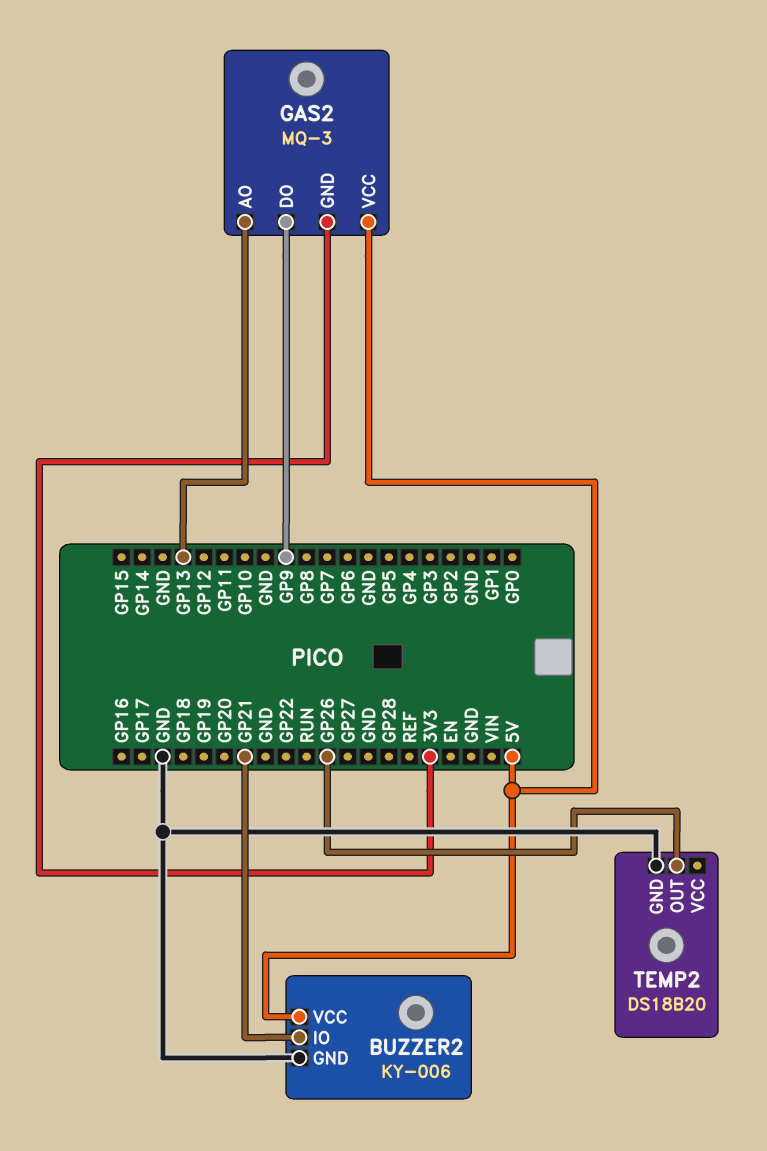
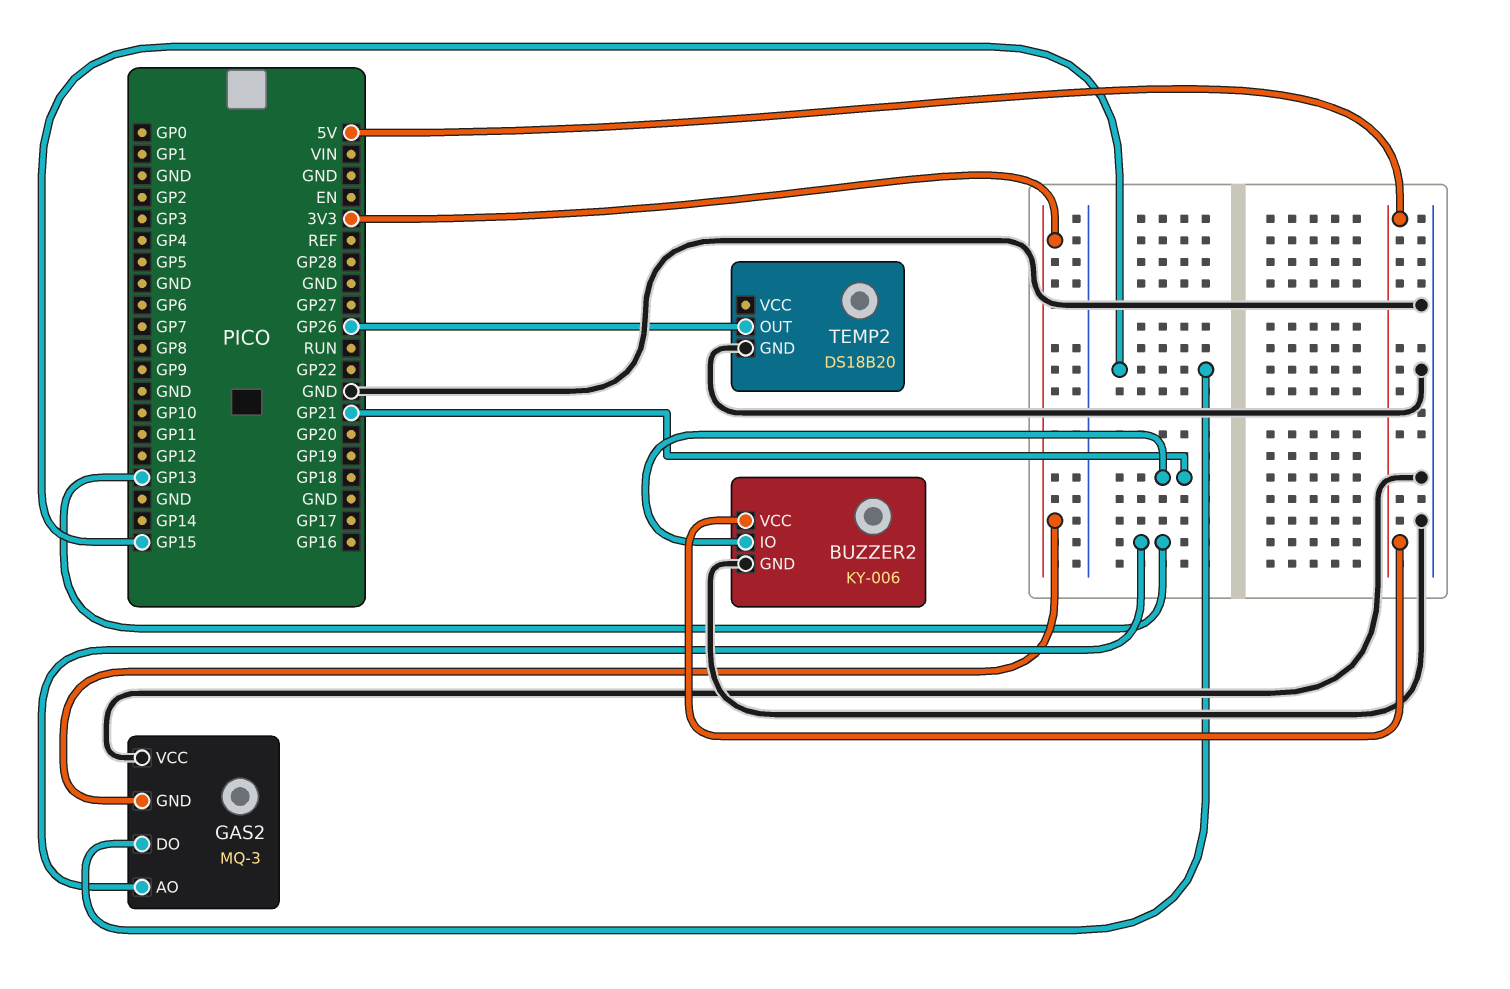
GAS2 pin DO: GP9 -> GP15
GAS2 pin VCC: 5V -> GND

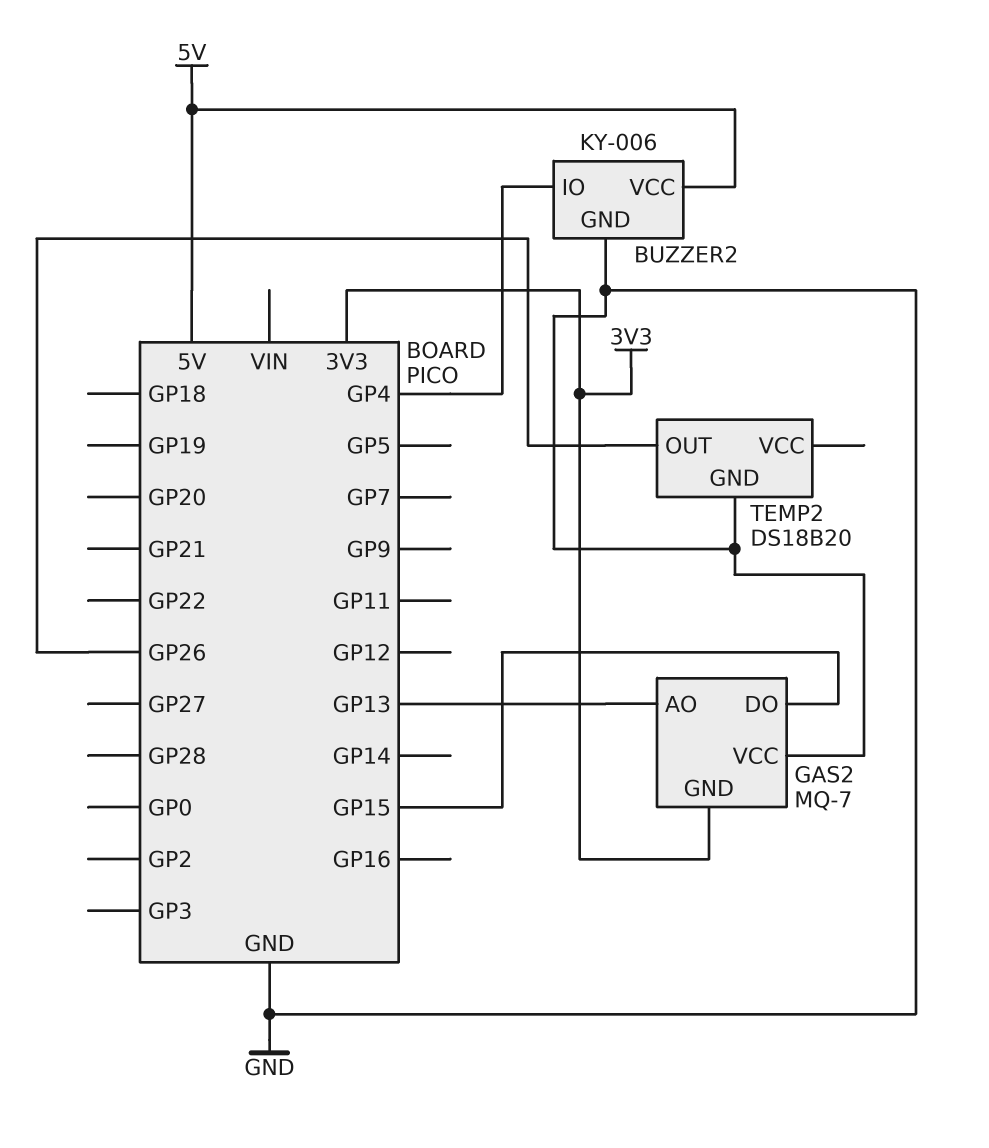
BUZZER2 pin IO: GP21 -> GP4
GAS2: MQ-3 -> MQ-7

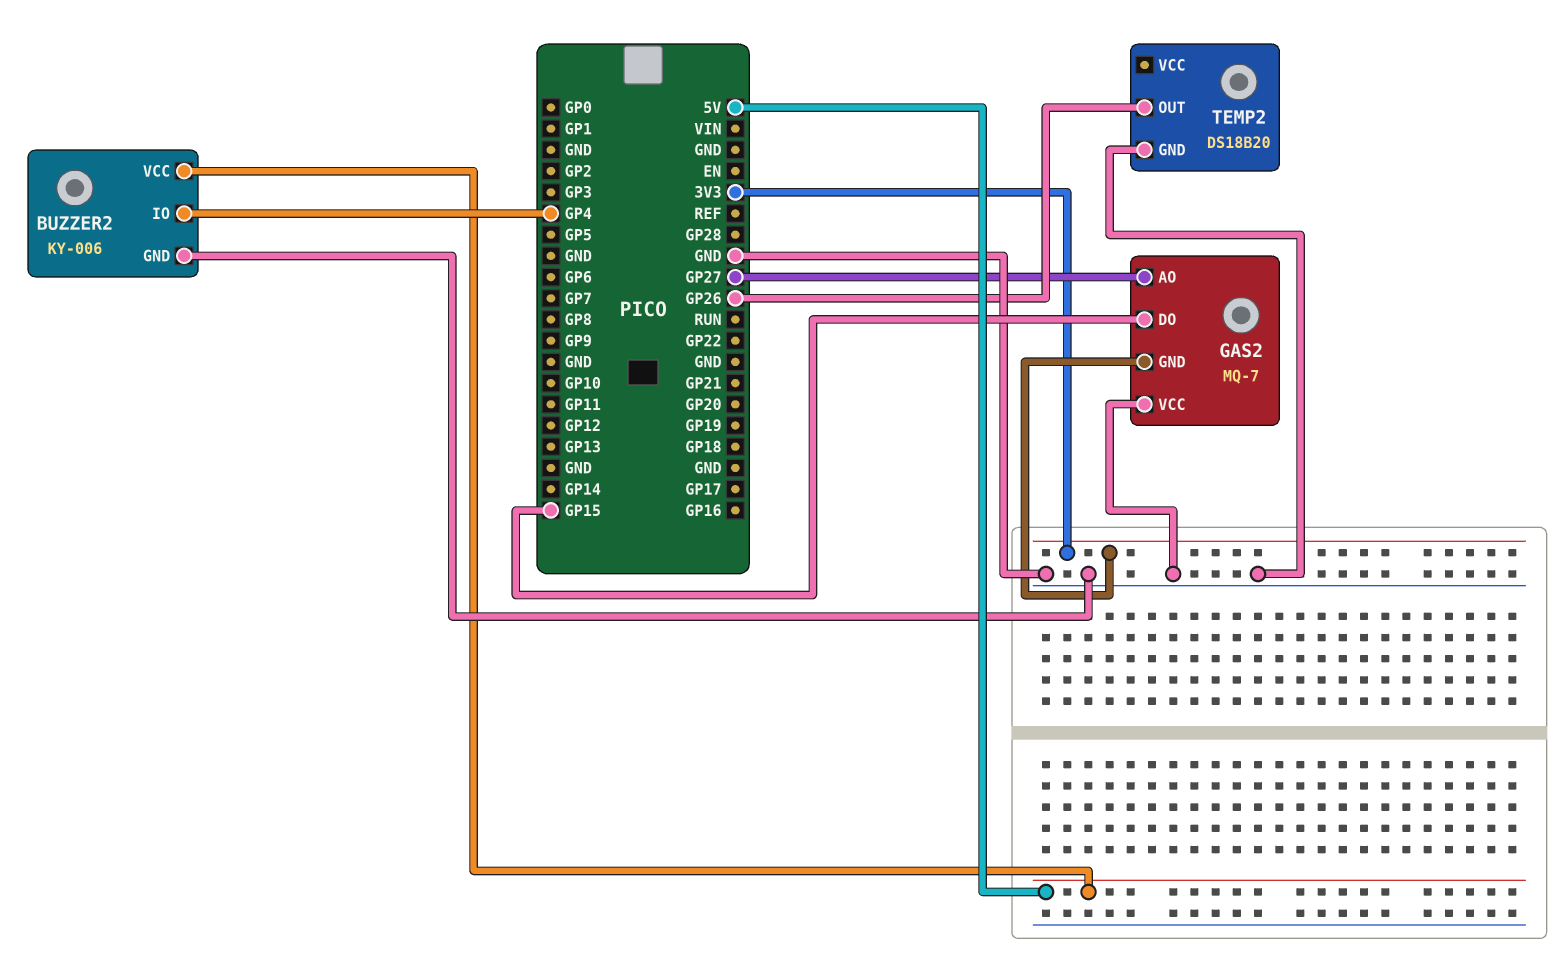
GAS2 pin AO: GP13 -> GP27

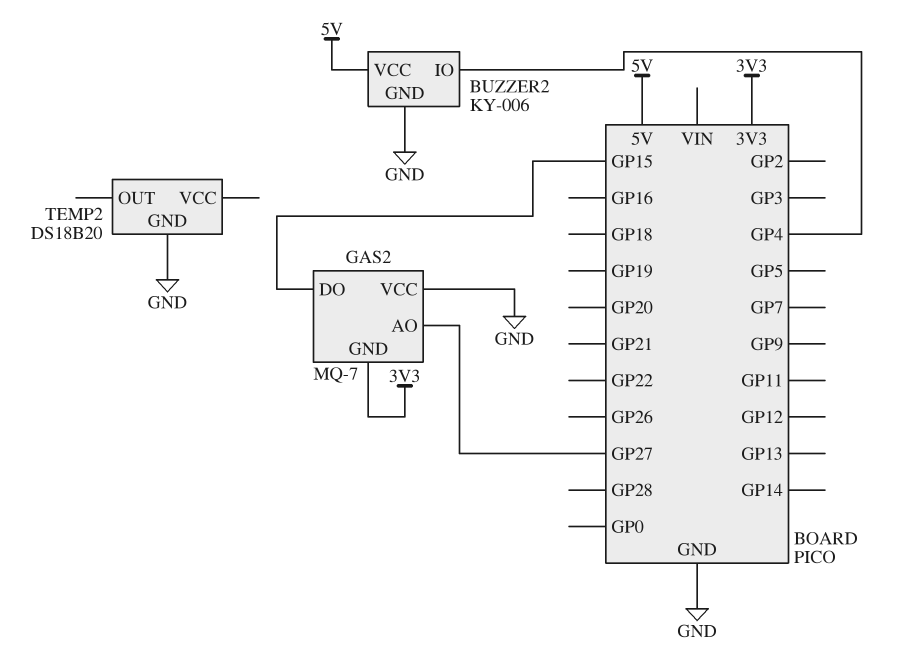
TEMP2 pin OUT: GP26 -> none

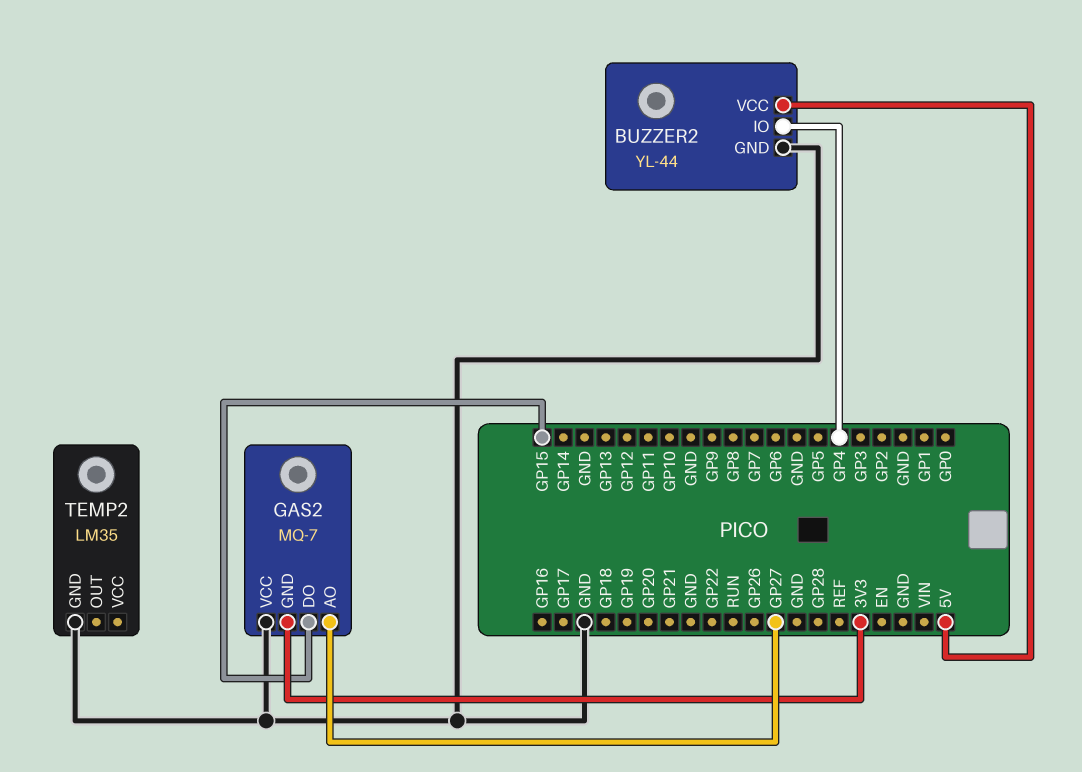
BUZZER2: KY-006 -> YL-44
TEMP2: DS18B20 -> LM35

